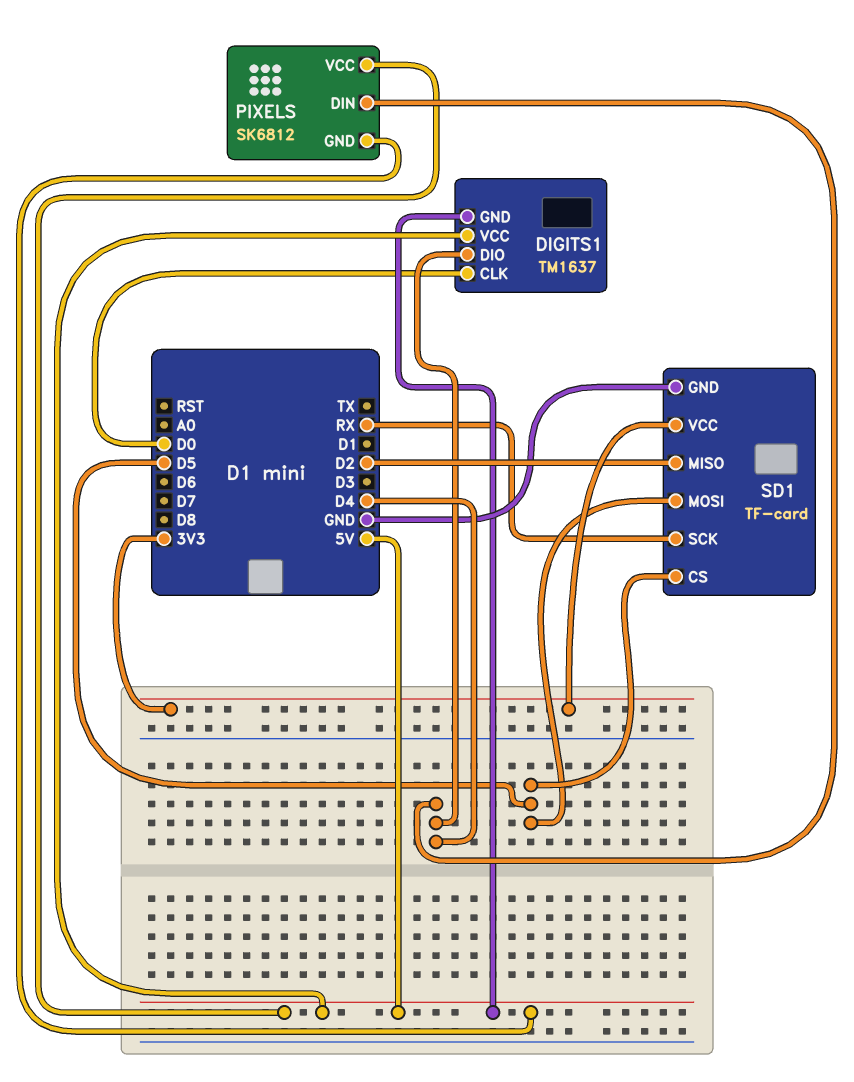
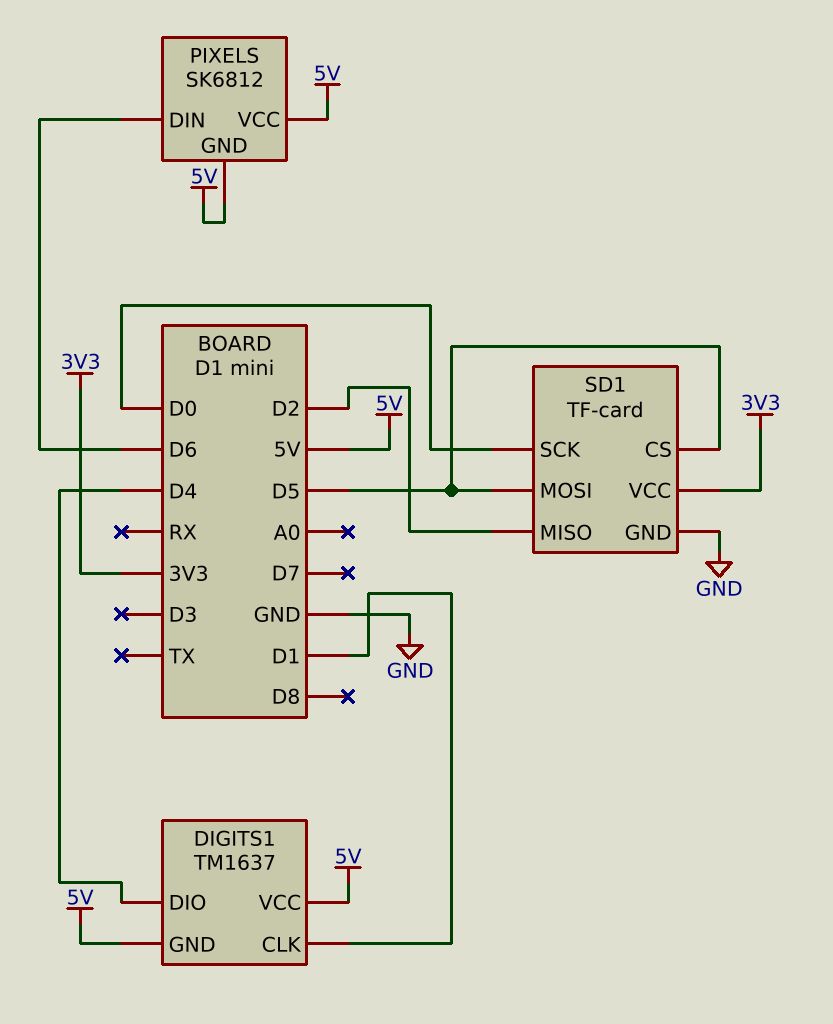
DIGITS1 pin CLK: D0 -> D1
PIXELS pin DIN: D4 -> D6
SD1 pin SCK: RX -> D0

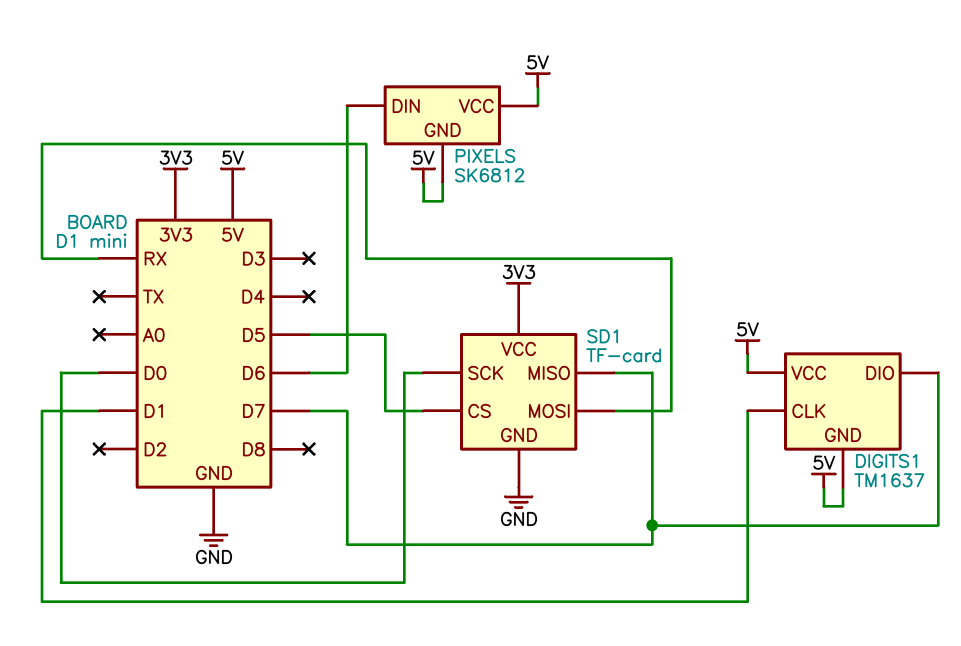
DIGITS1 pin DIO: D4 -> D7
SD1 pin MISO: D2 -> D7
SD1 pin MOSI: D5 -> RX

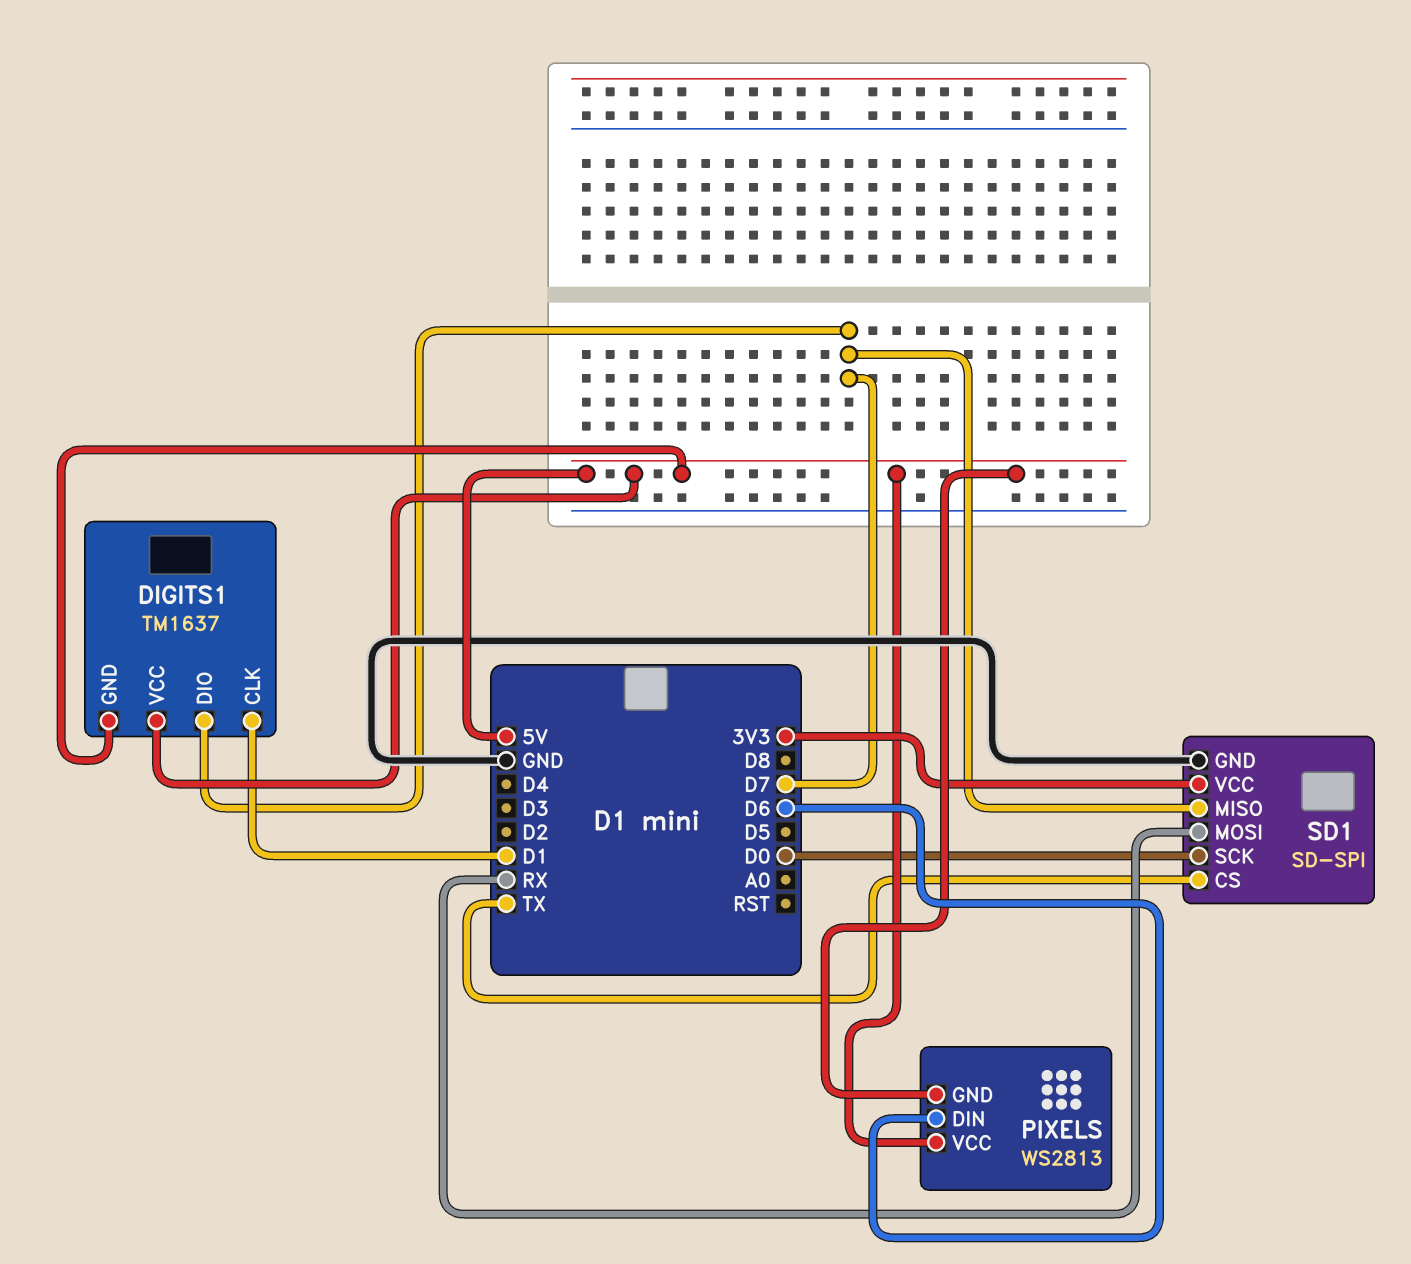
PIXELS: SK6812 -> WS2813
SD1: TF-card -> SD-SPI
SD1 pin CS: D5 -> TX

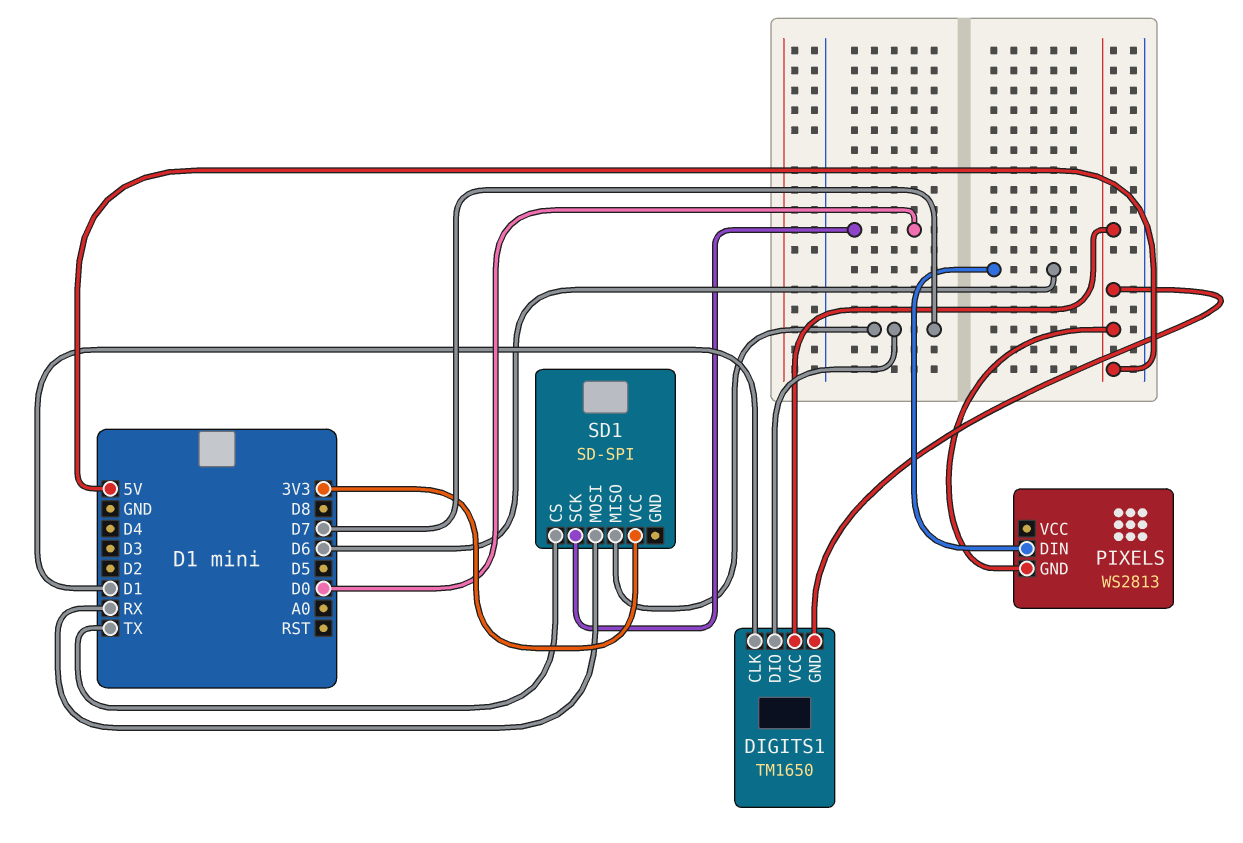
DIGITS1: TM1637 -> TM1650
PIXELS pin VCC: 5V -> none
SD1 pin GND: GND -> none

